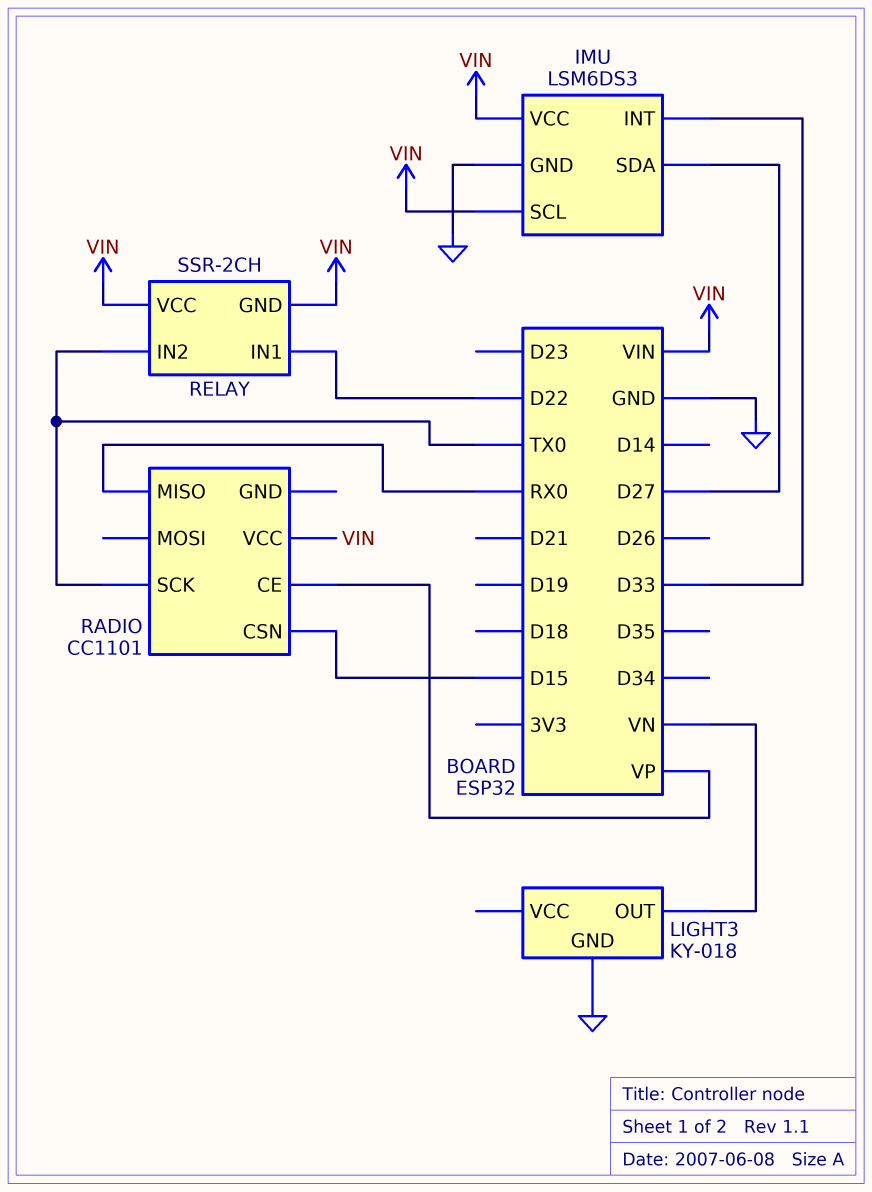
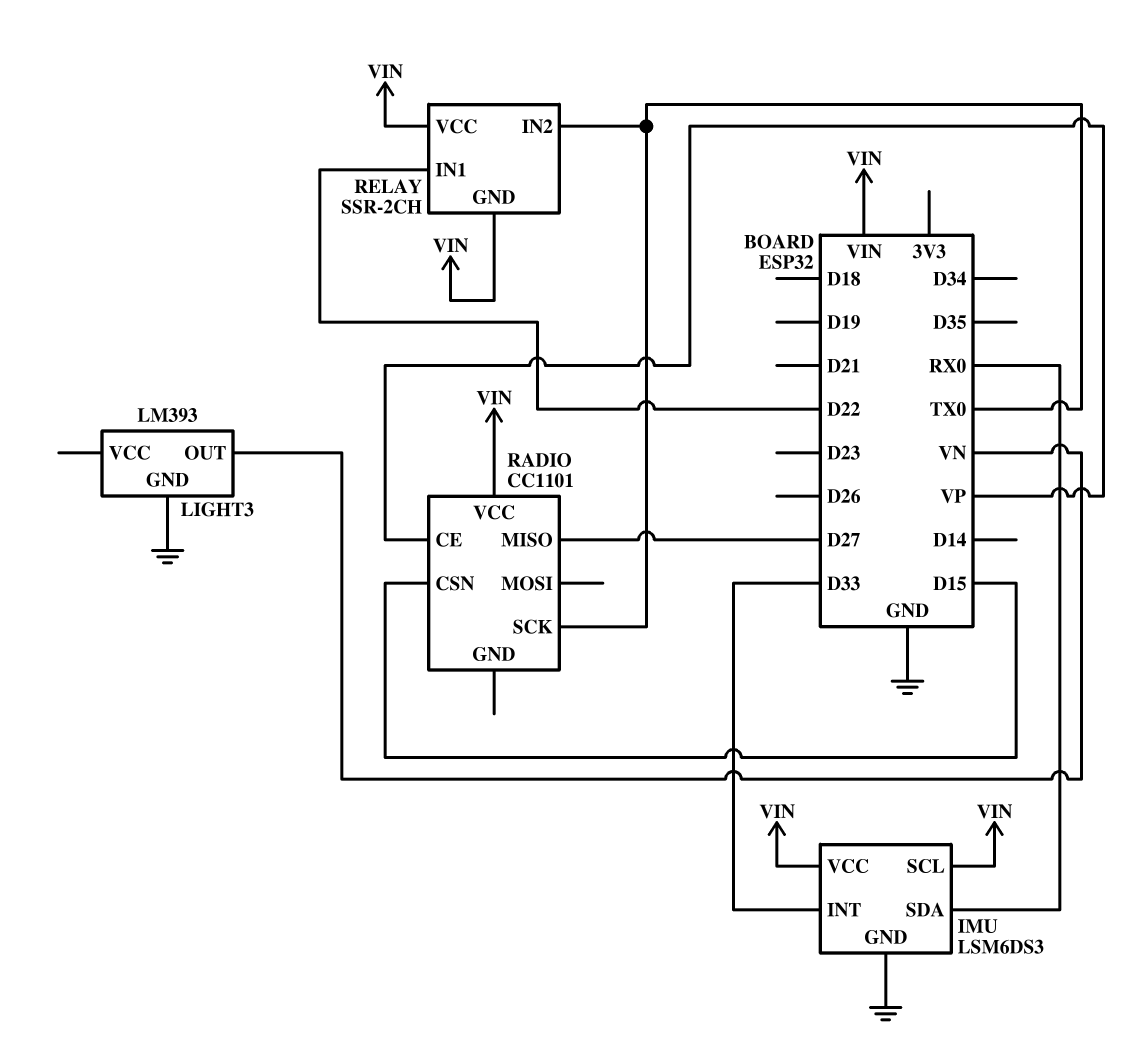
IMU pin SDA: D27 -> RX0
LIGHT3: KY-018 -> LM393
RADIO pin MISO: RX0 -> D27

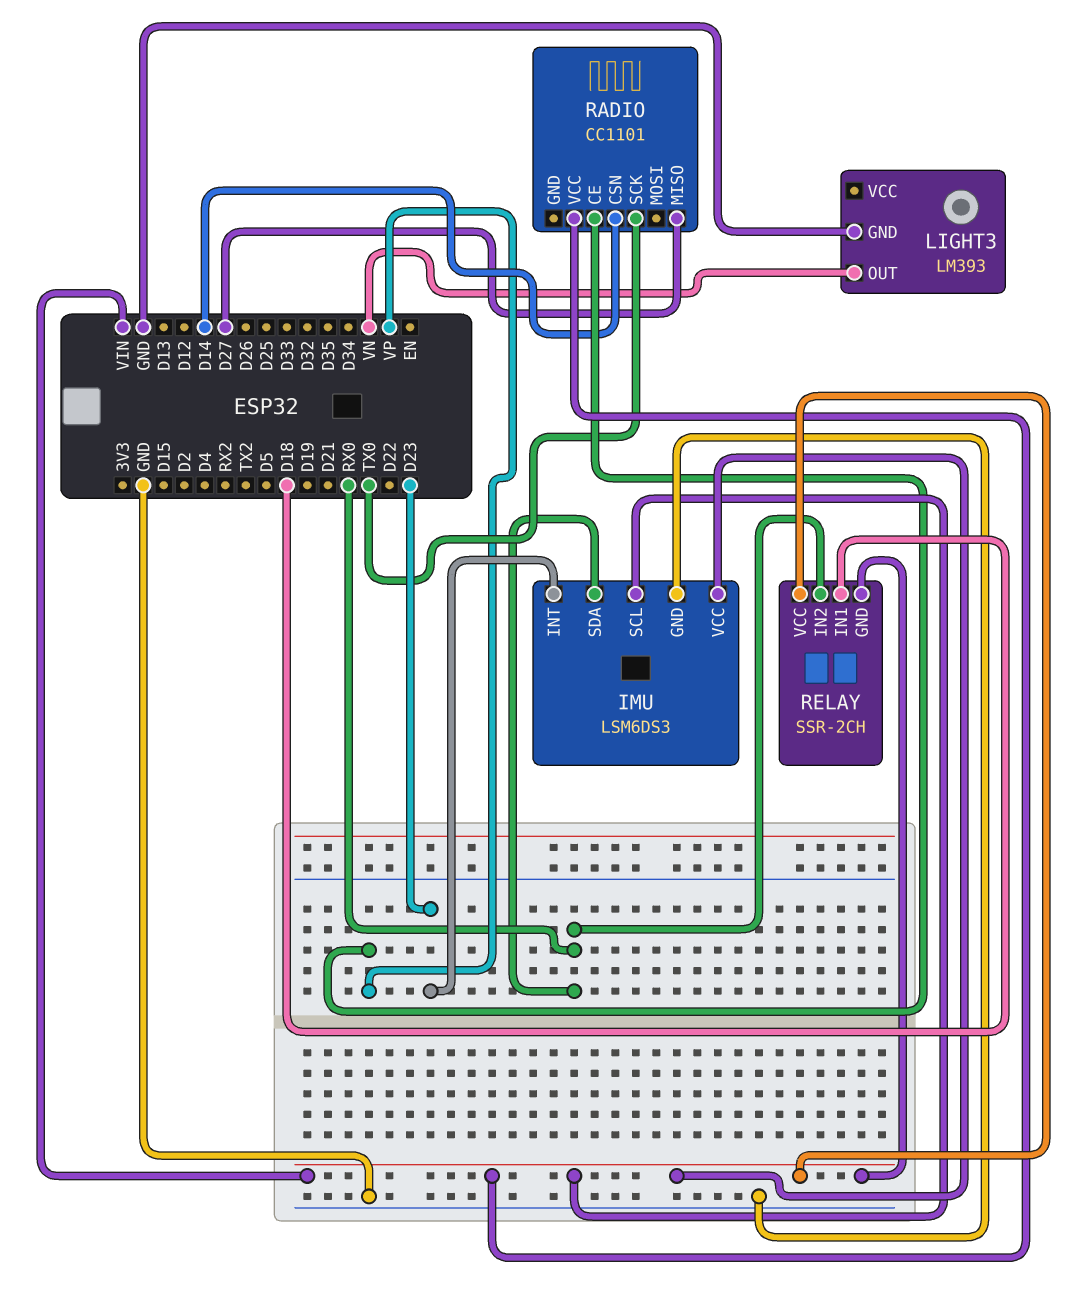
IMU pin INT: D33 -> D23
RADIO pin CSN: D15 -> D14
RELAY pin IN1: D22 -> D18
RELAY pin IN2: TX0 -> RX0

